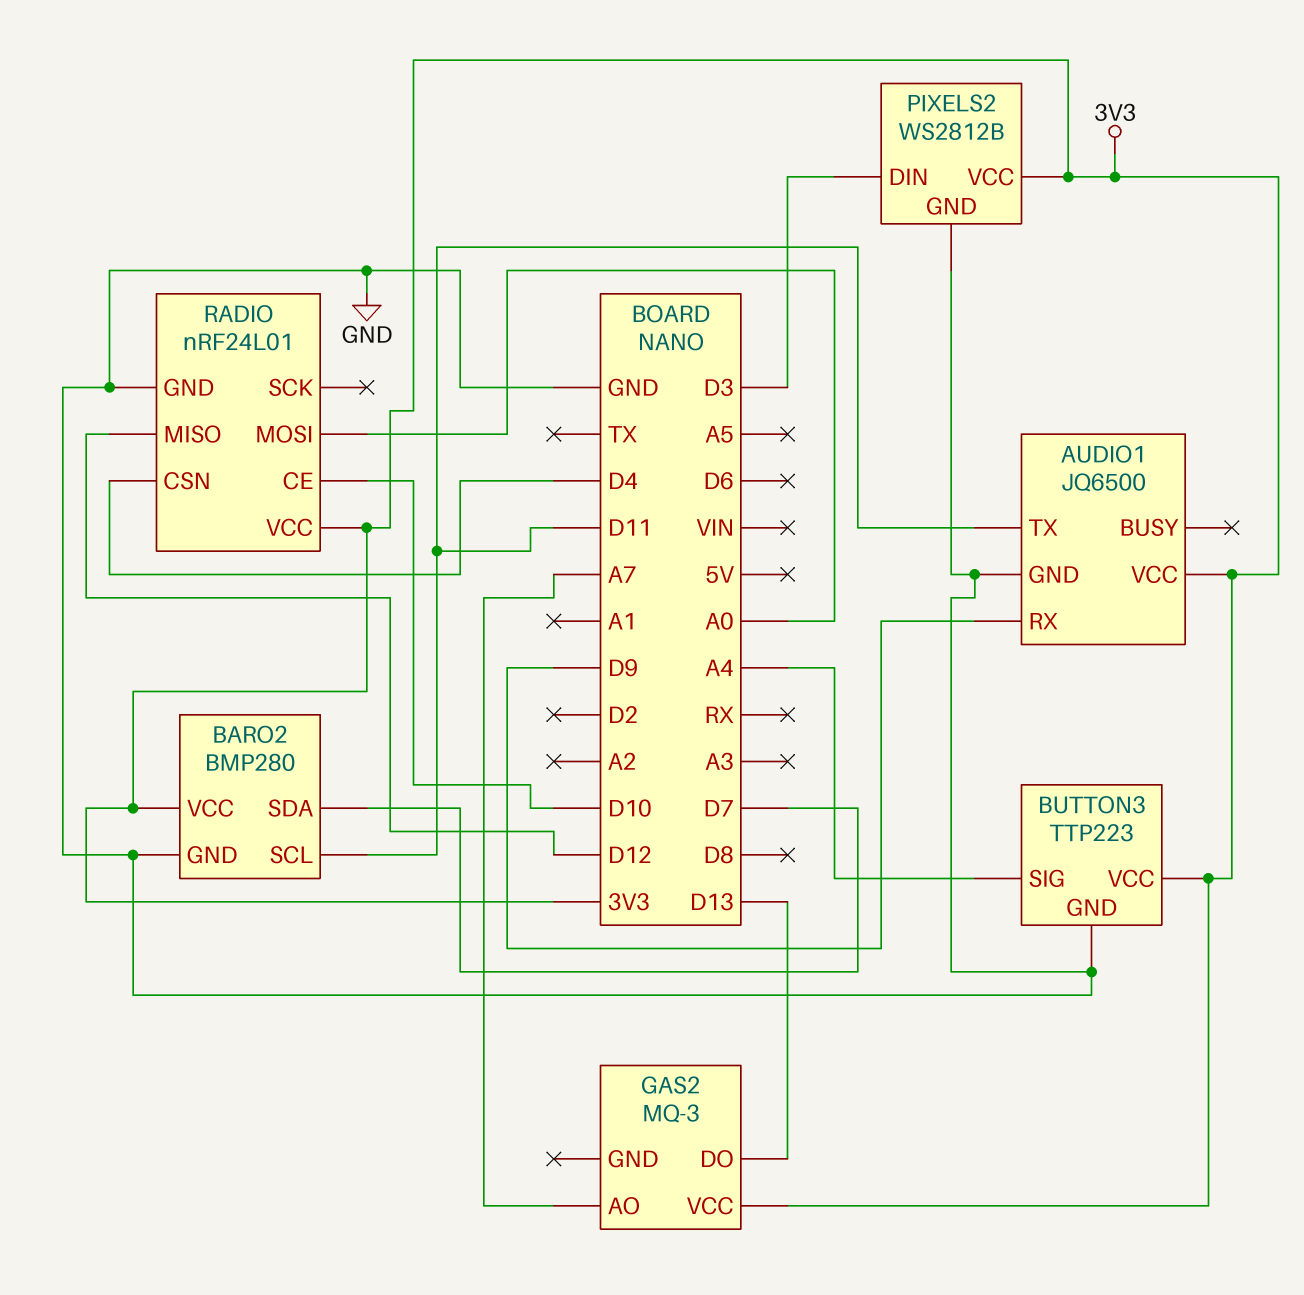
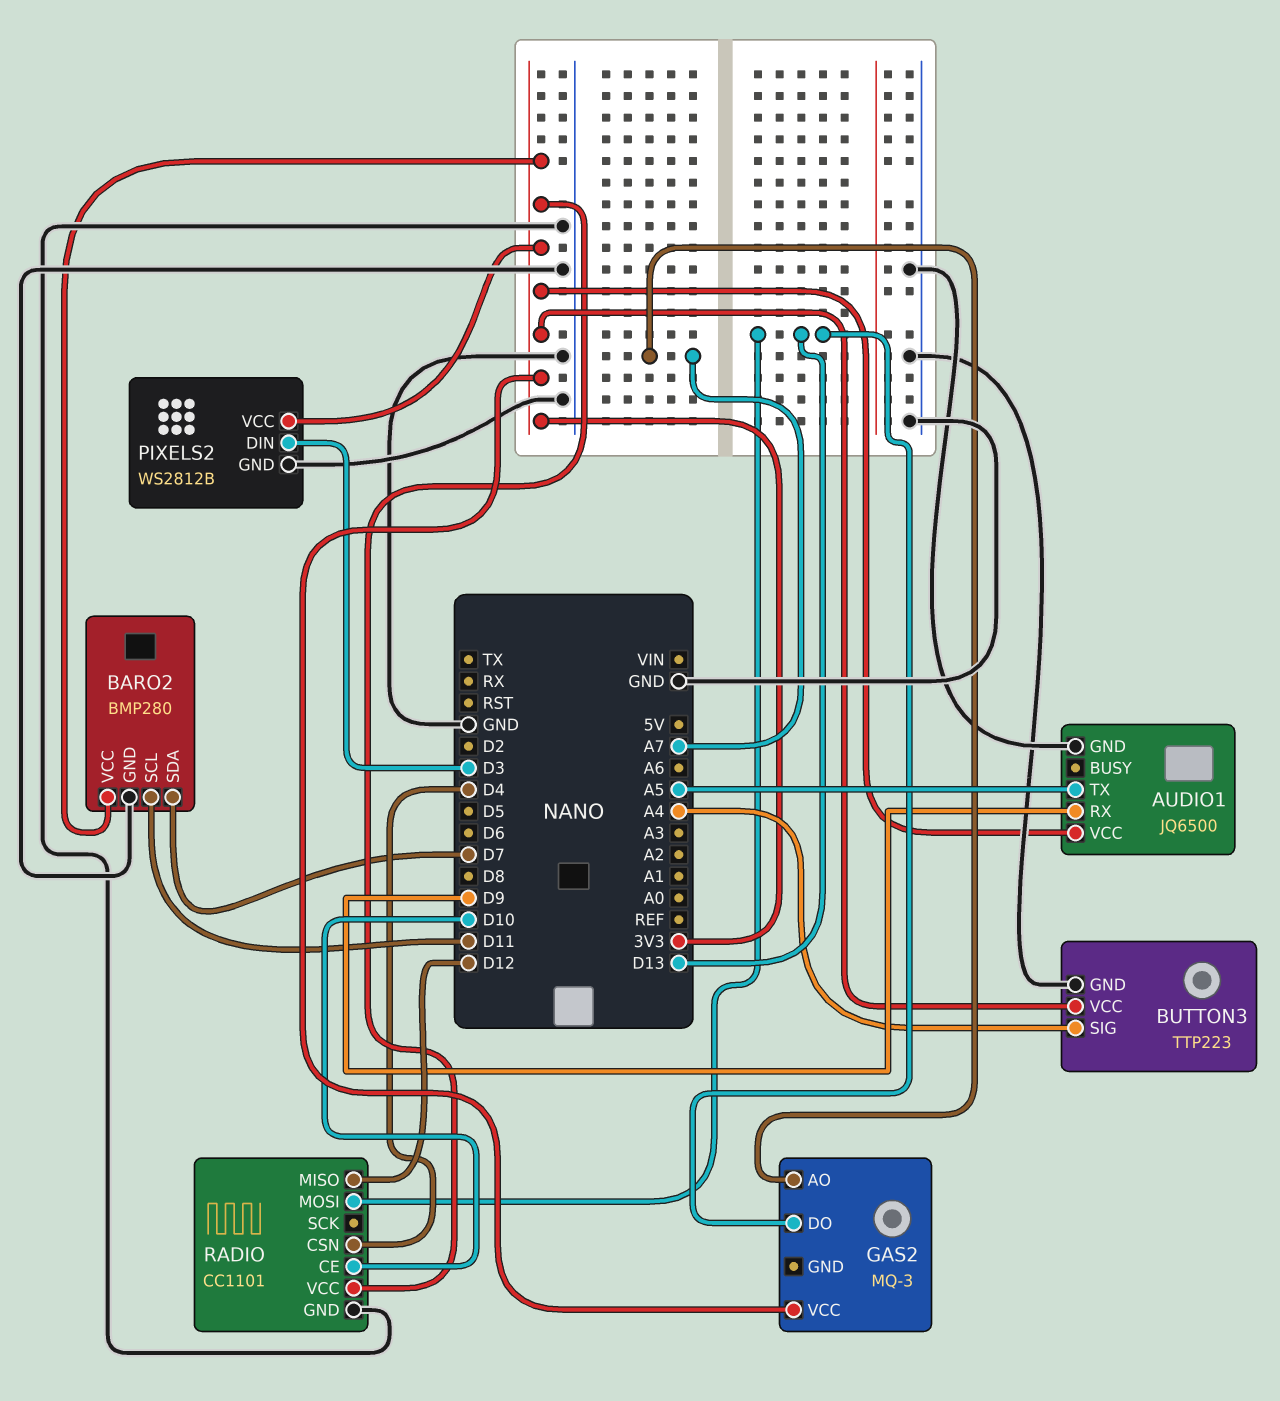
AUDIO1 pin TX: D11 -> A5
RADIO: nRF24L01 -> CC1101
RADIO pin MOSI: A0 -> D13

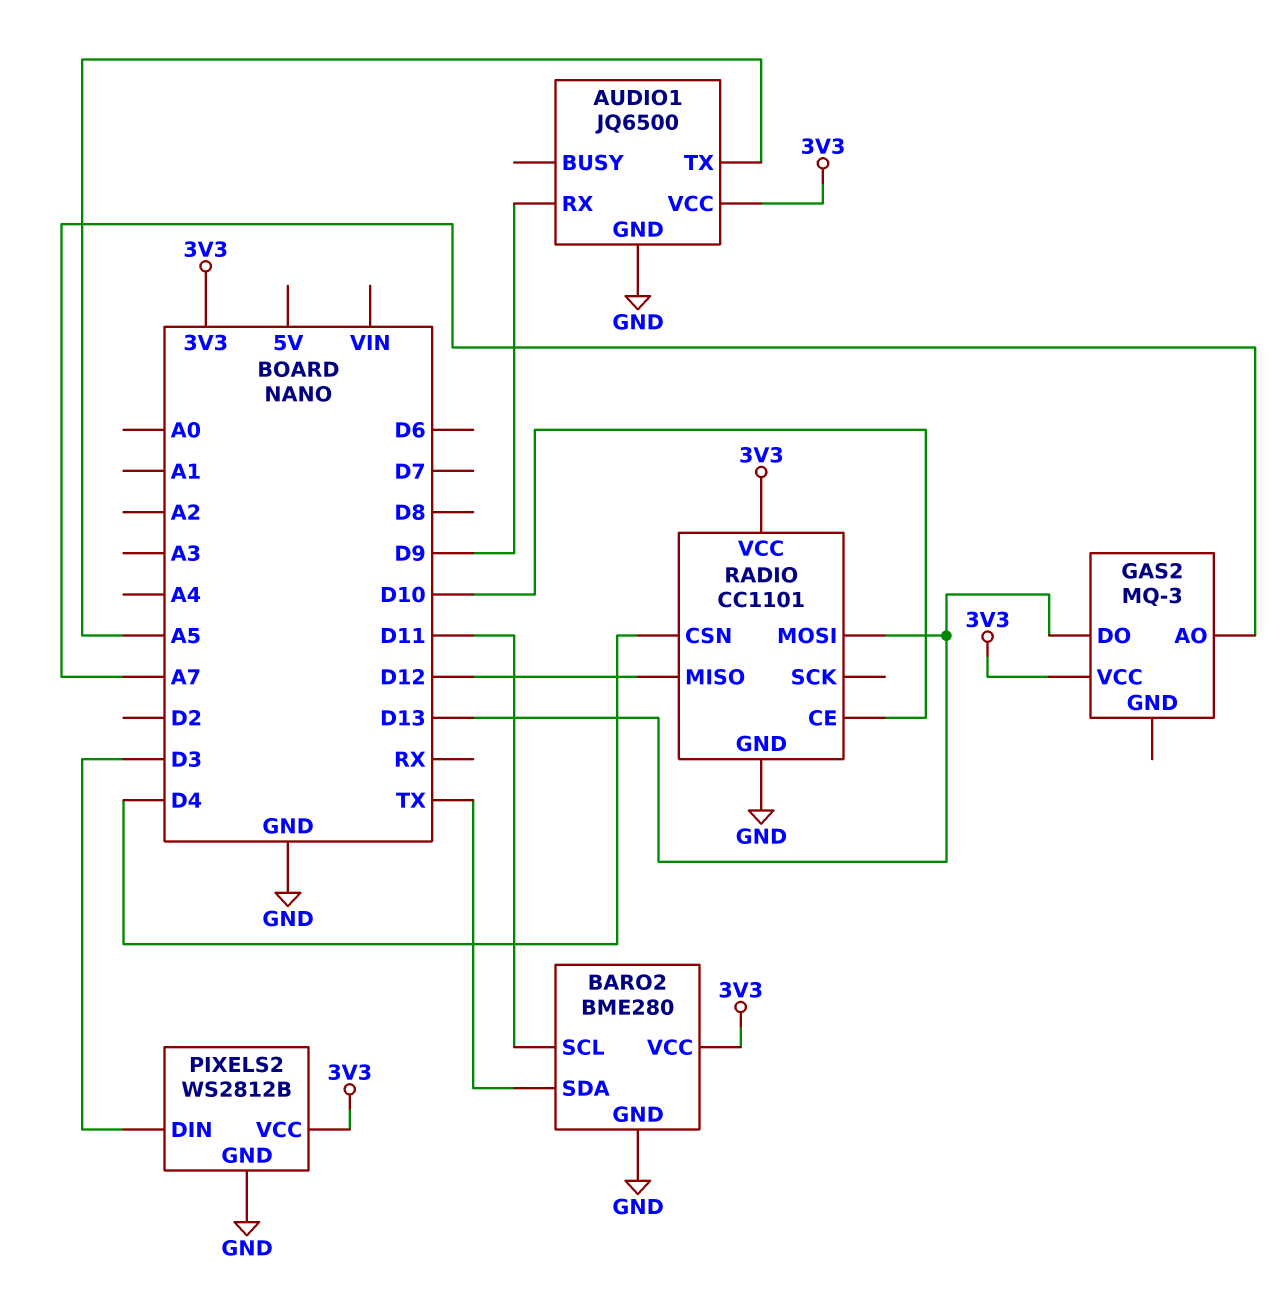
BARO2: BMP280 -> BME280
BARO2 pin SDA: D7 -> TX
BUTTON3: TTP223 -> none
BUTTON3 pin GND: GND -> none
BUTTON3 pin SIG: A4 -> none
BUTTON3 pin VCC: 3V3 -> none

